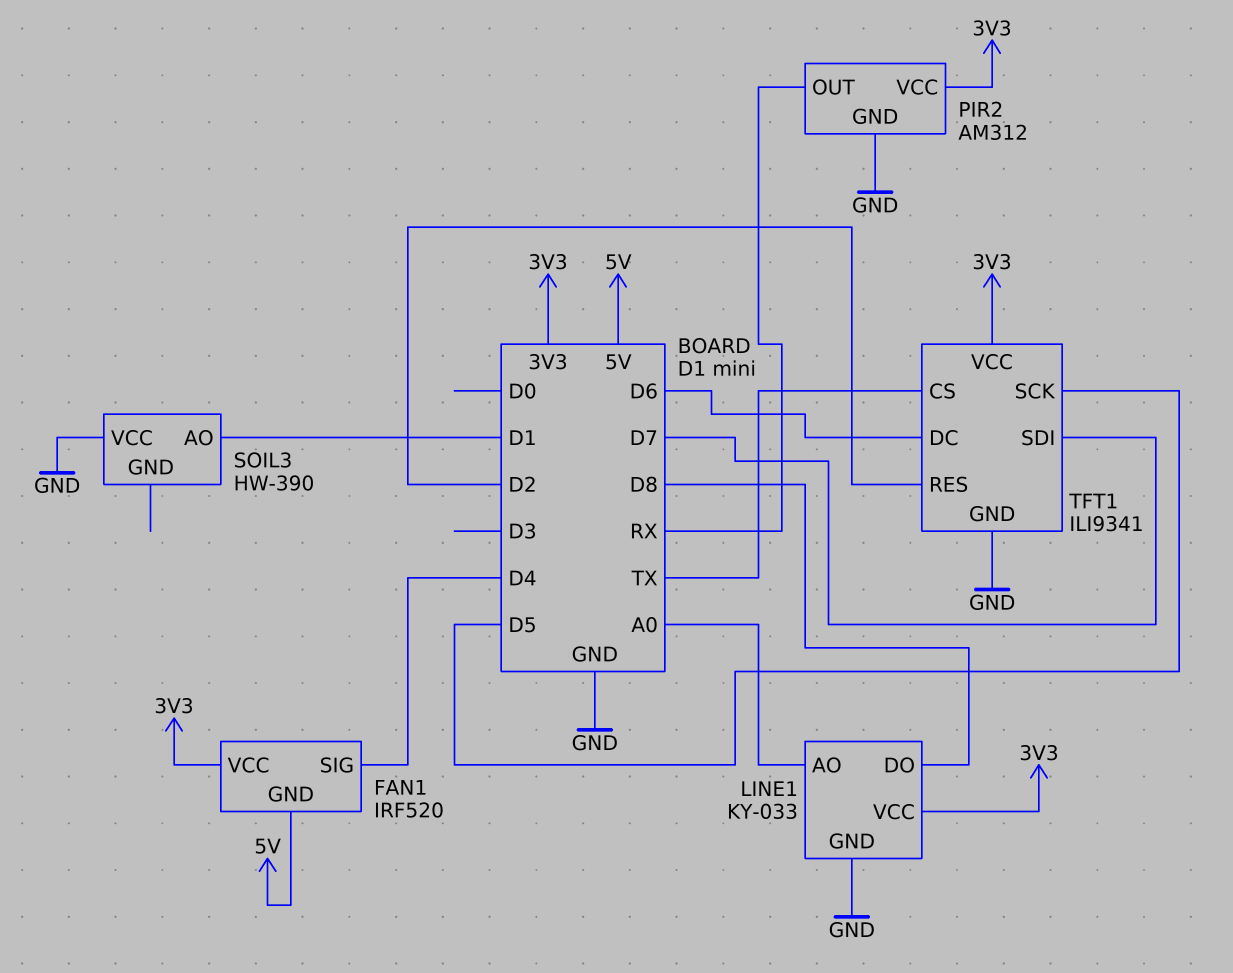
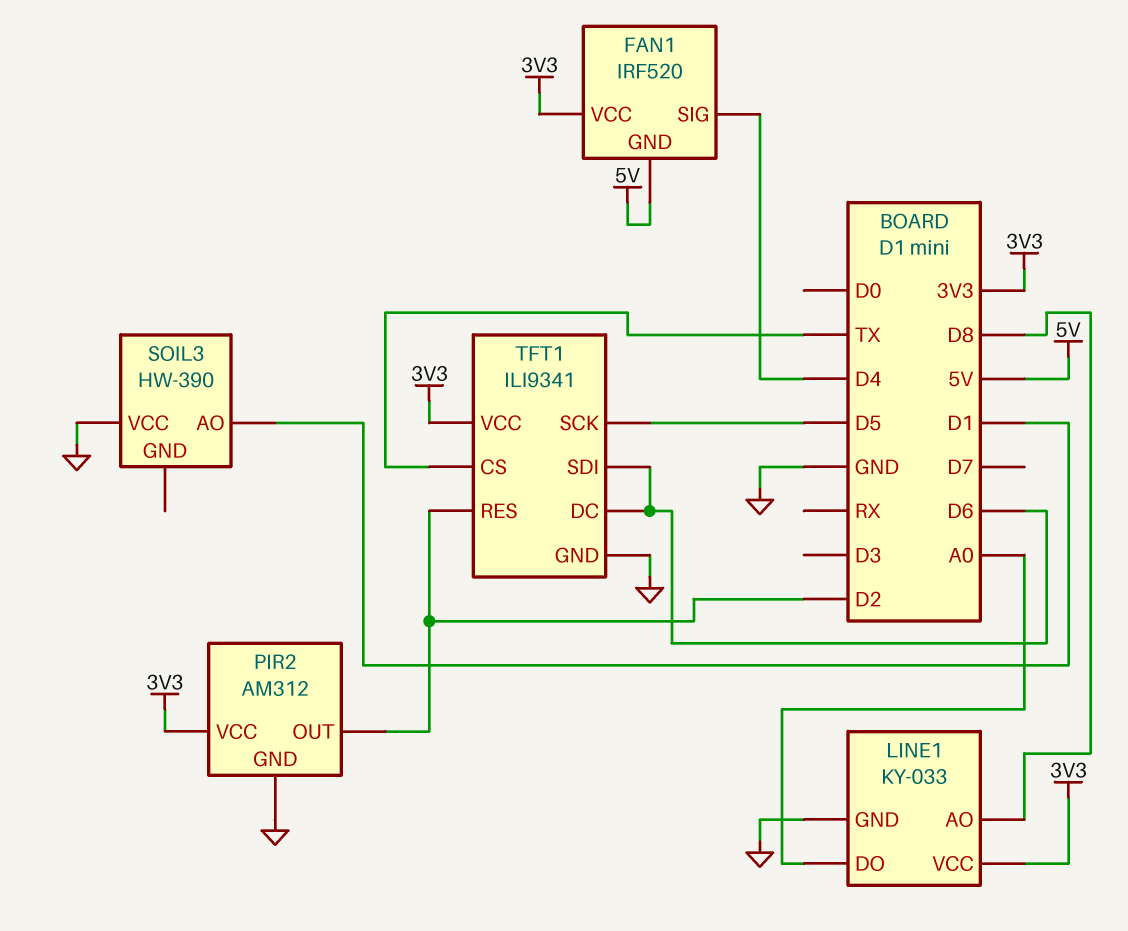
LINE1 pin AO: A0 -> D8
LINE1 pin DO: D8 -> A0
PIR2 pin OUT: RX -> D2
TFT1 pin SDI: D7 -> D6

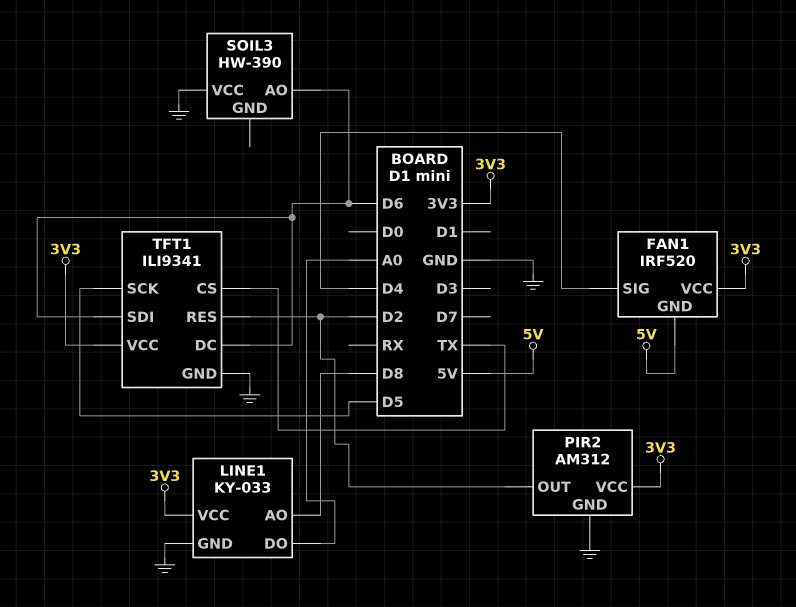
SOIL3 pin AO: D1 -> D6

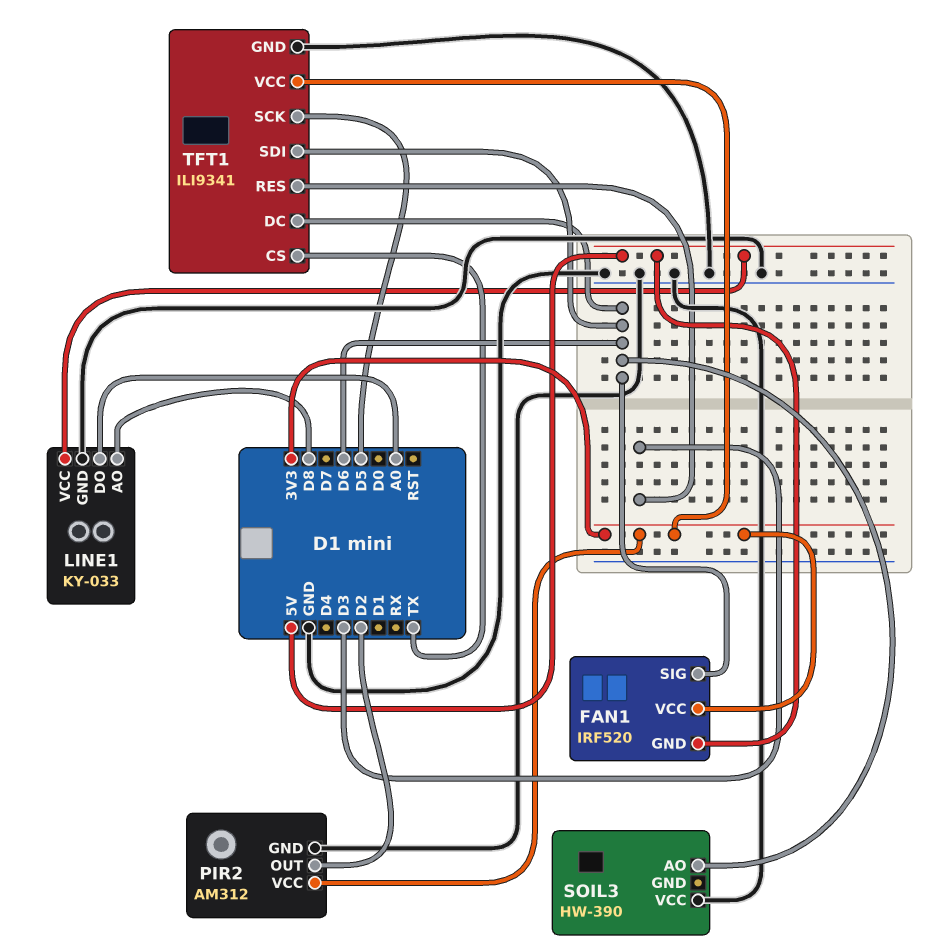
FAN1 pin SIG: D4 -> D6
LINE1 pin VCC: 3V3 -> 5V
TFT1 pin RES: D2 -> D3

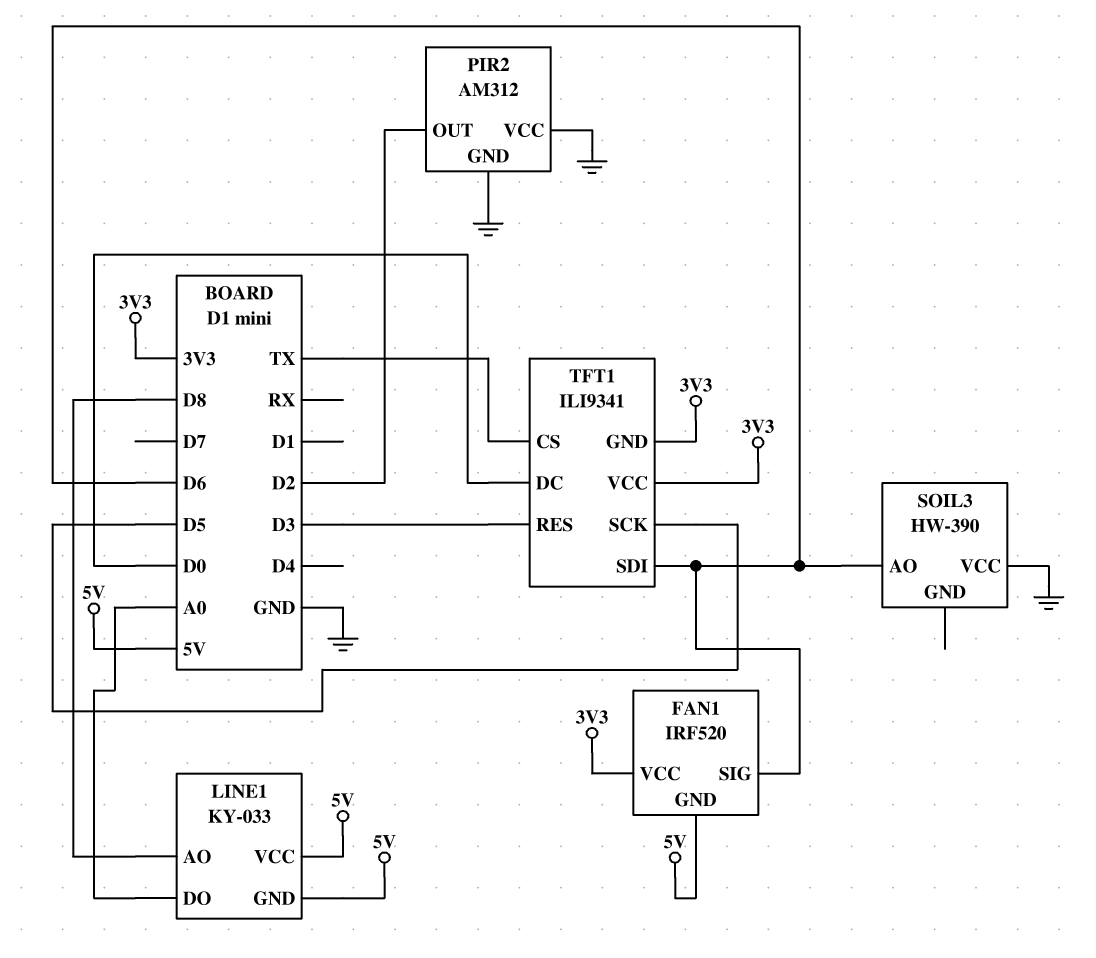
LINE1 pin GND: GND -> 5V
PIR2 pin VCC: 3V3 -> GND
TFT1 pin DC: D6 -> D0
TFT1 pin GND: GND -> 3V3

